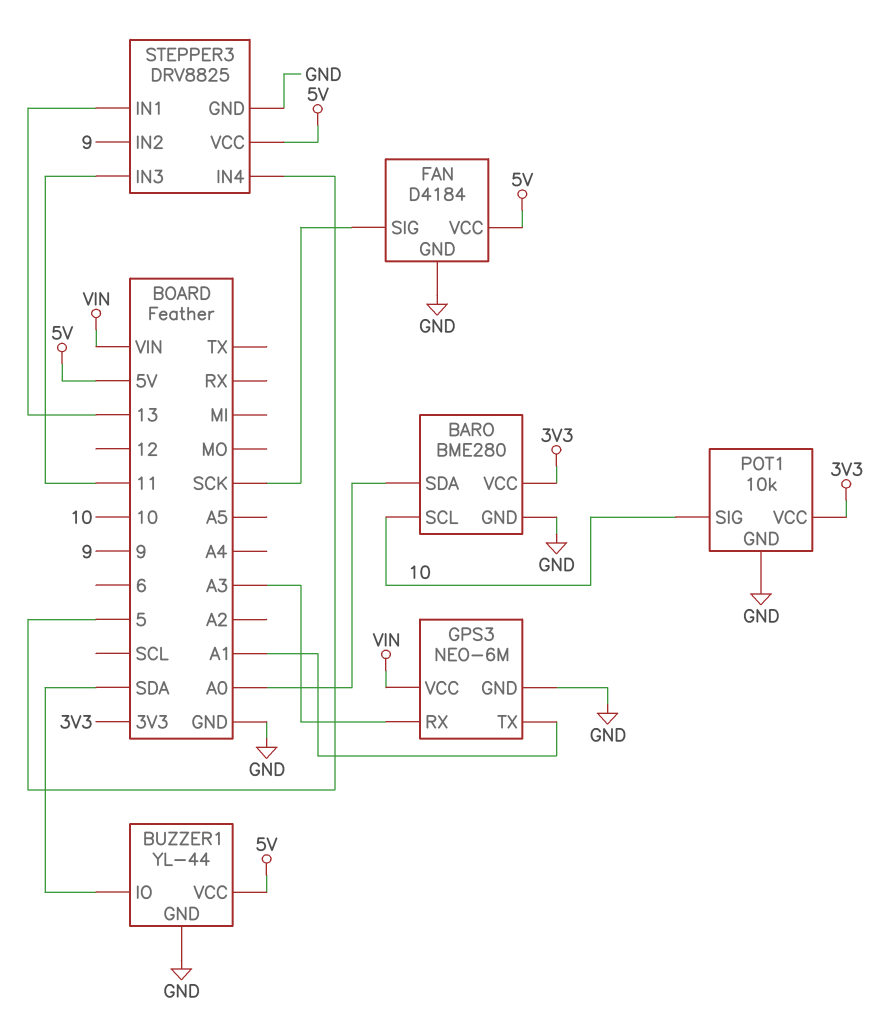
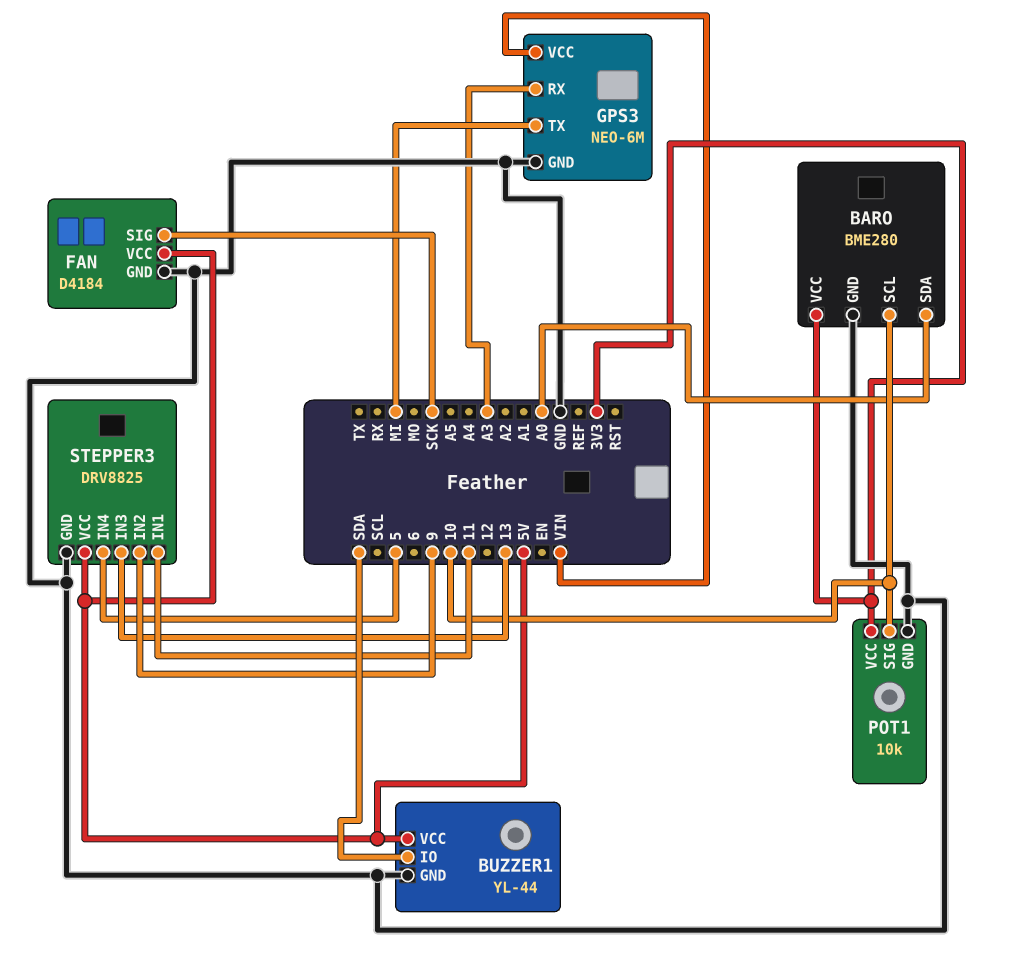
GPS3 pin TX: A1 -> MI
STEPPER3 pin IN1: 13 -> 11
STEPPER3 pin IN3: 11 -> 13

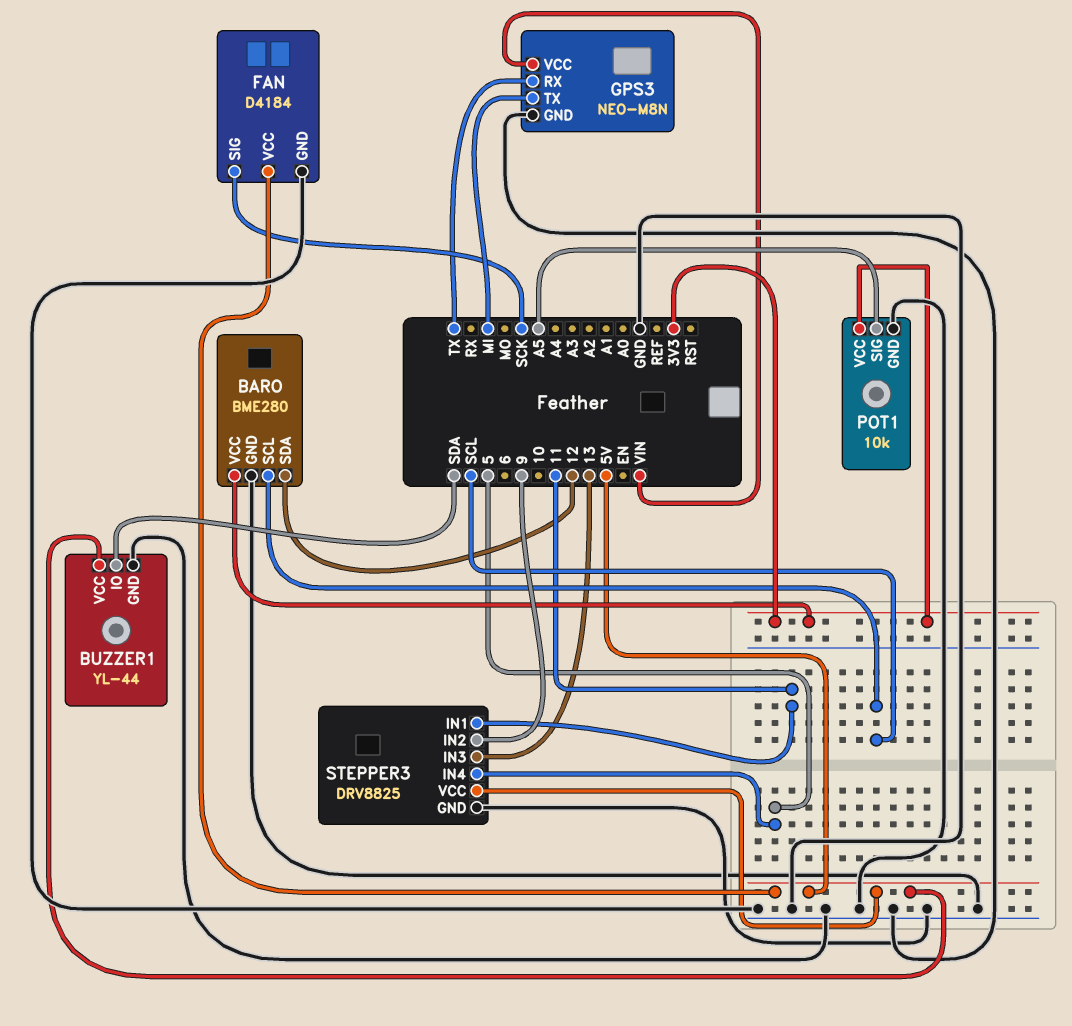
BARO pin SCL: 10 -> SCL
BARO pin SDA: A0 -> 12
GPS3: NEO-6M -> NEO-M8N
GPS3 pin RX: A3 -> TX
POT1 pin SIG: 10 -> A5

